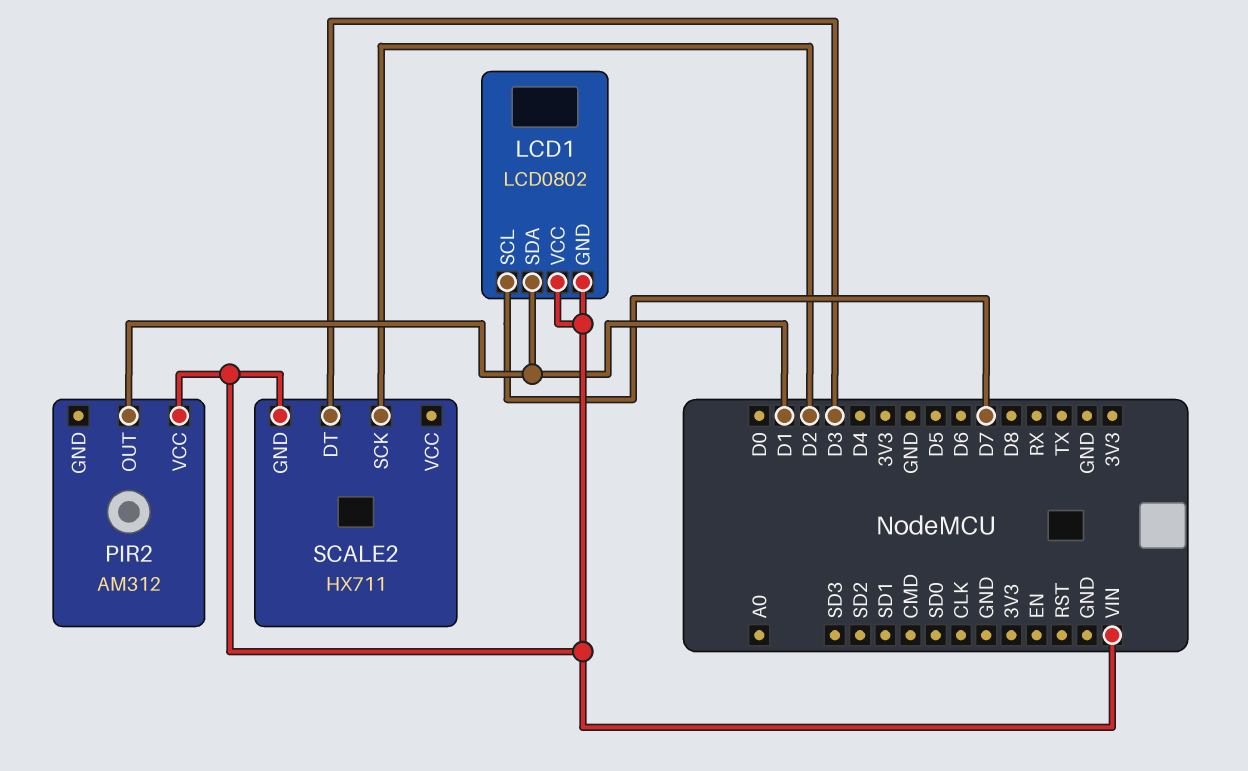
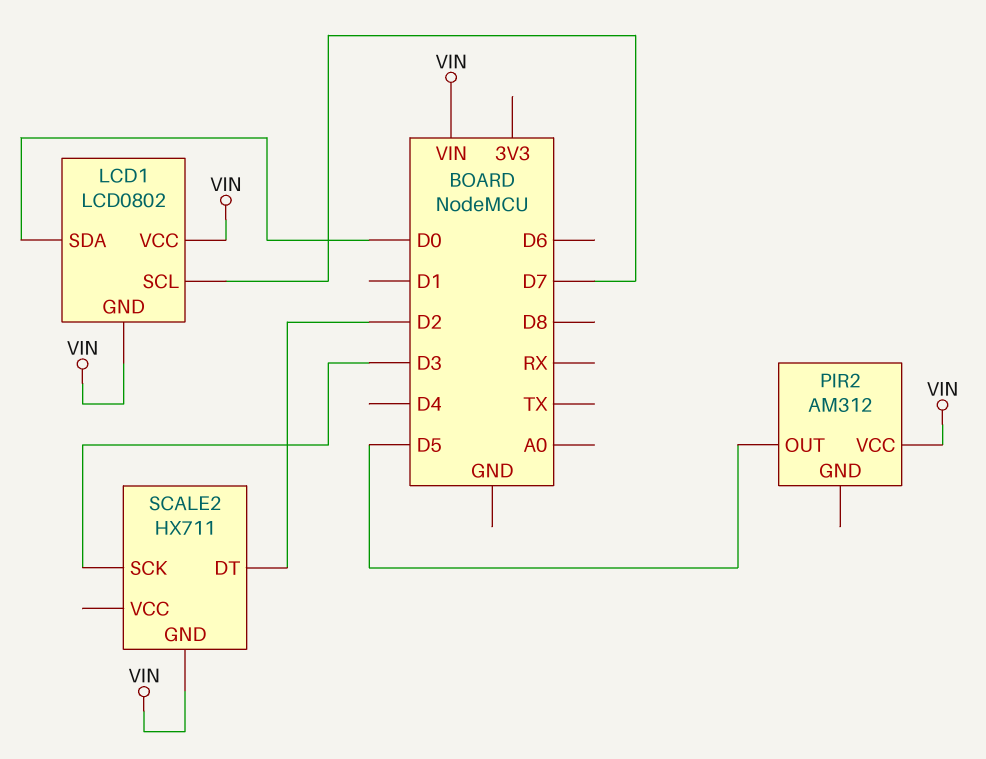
LCD1 pin SDA: D1 -> D0
PIR2 pin OUT: D1 -> D5
SCALE2 pin DT: D3 -> D2
SCALE2 pin SCK: D2 -> D3

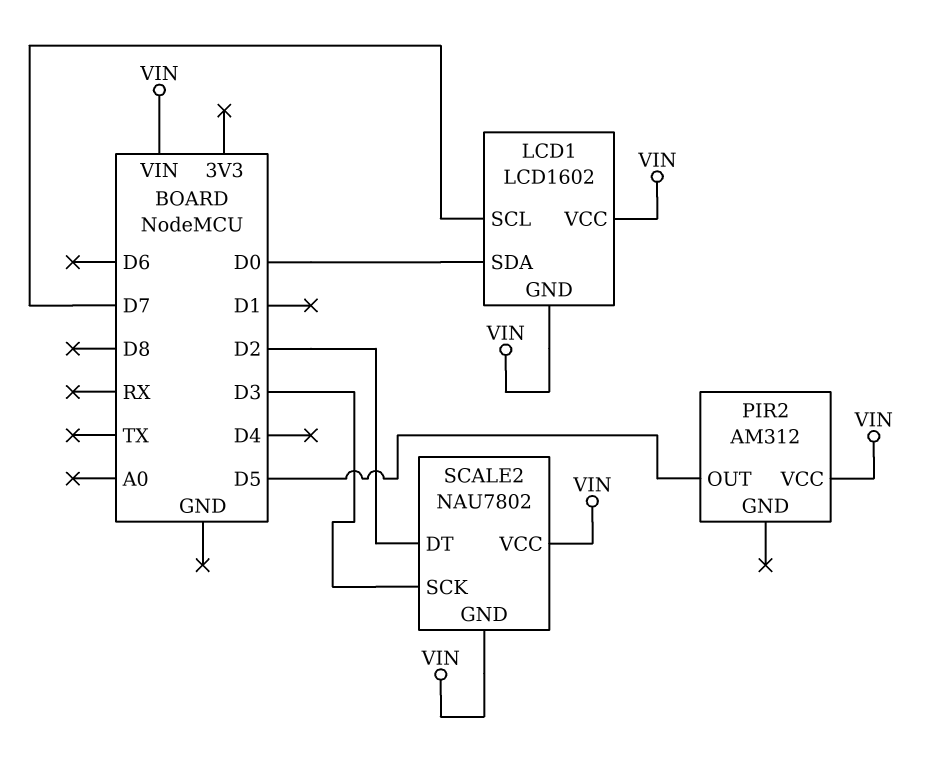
LCD1: LCD0802 -> LCD1602
SCALE2: HX711 -> NAU7802
SCALE2 pin VCC: none -> VIN

